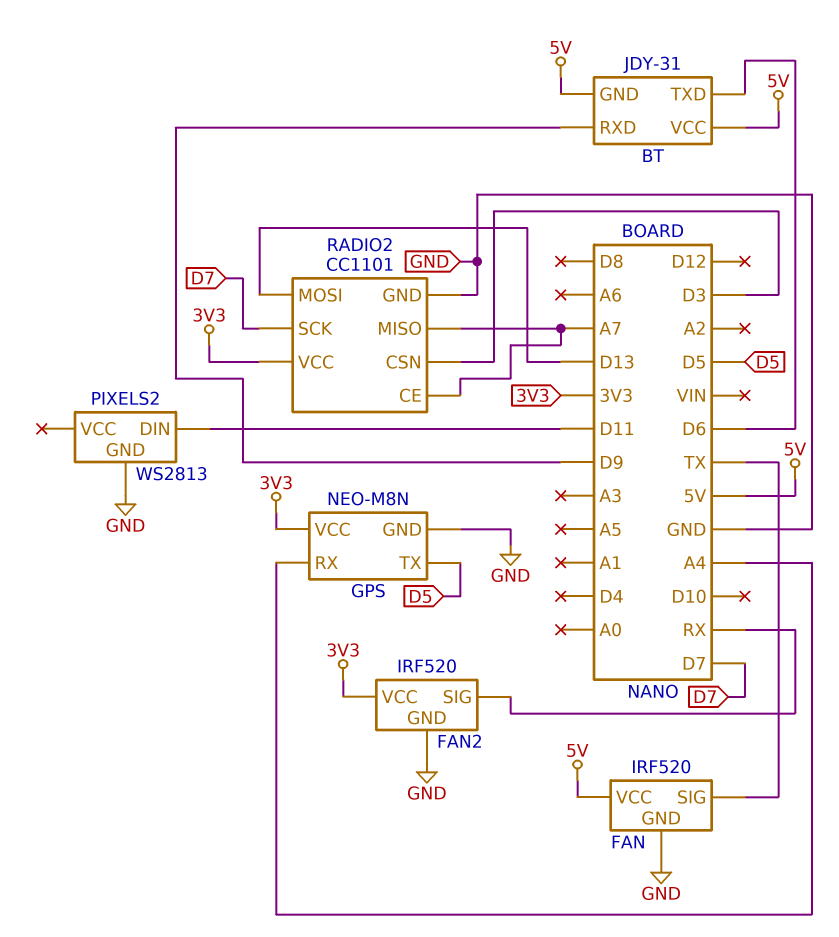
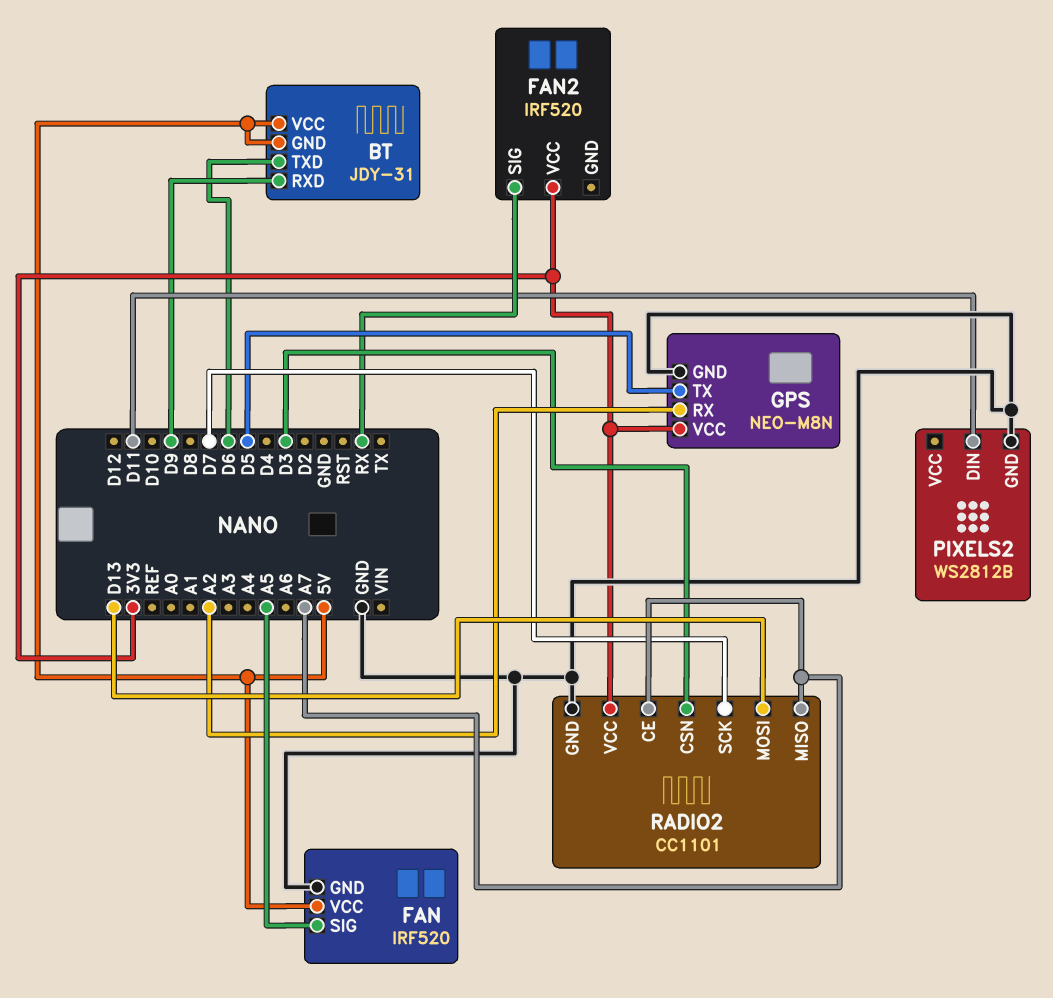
FAN pin SIG: TX -> A5
FAN2 pin GND: GND -> none
GPS pin RX: A4 -> A2
PIXELS2: WS2813 -> WS2812B

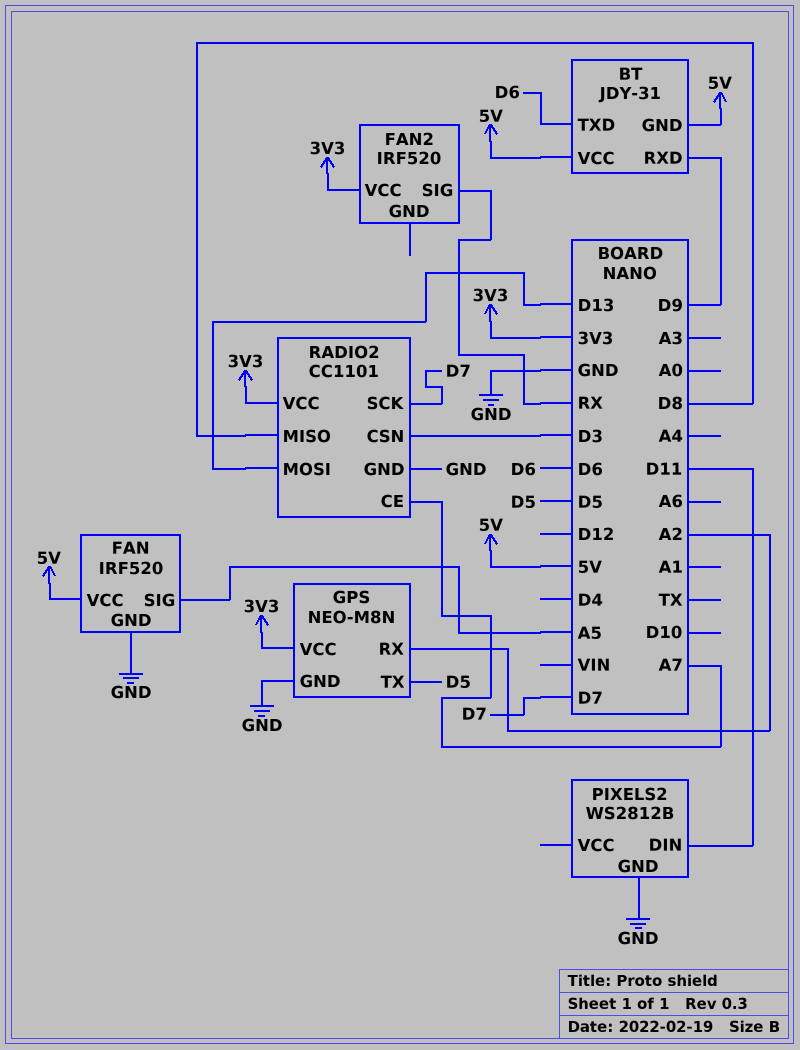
RADIO2 pin MISO: A7 -> D8

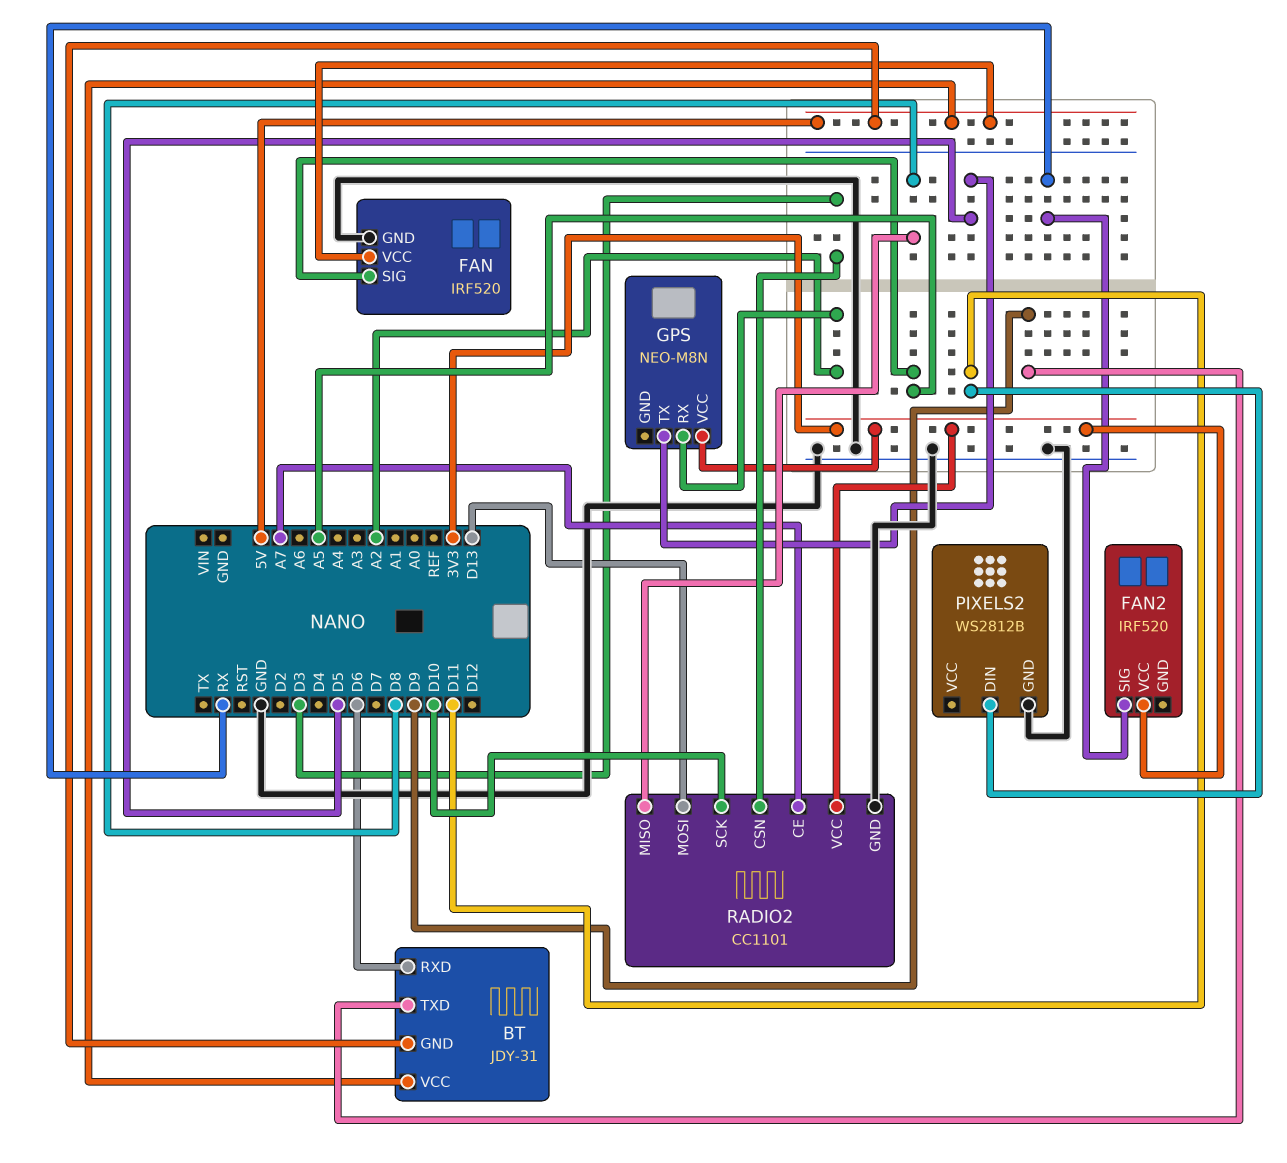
BT pin RXD: D9 -> D6
BT pin TXD: D6 -> D9
GPS pin GND: GND -> none
RADIO2 pin SCK: D7 -> D10

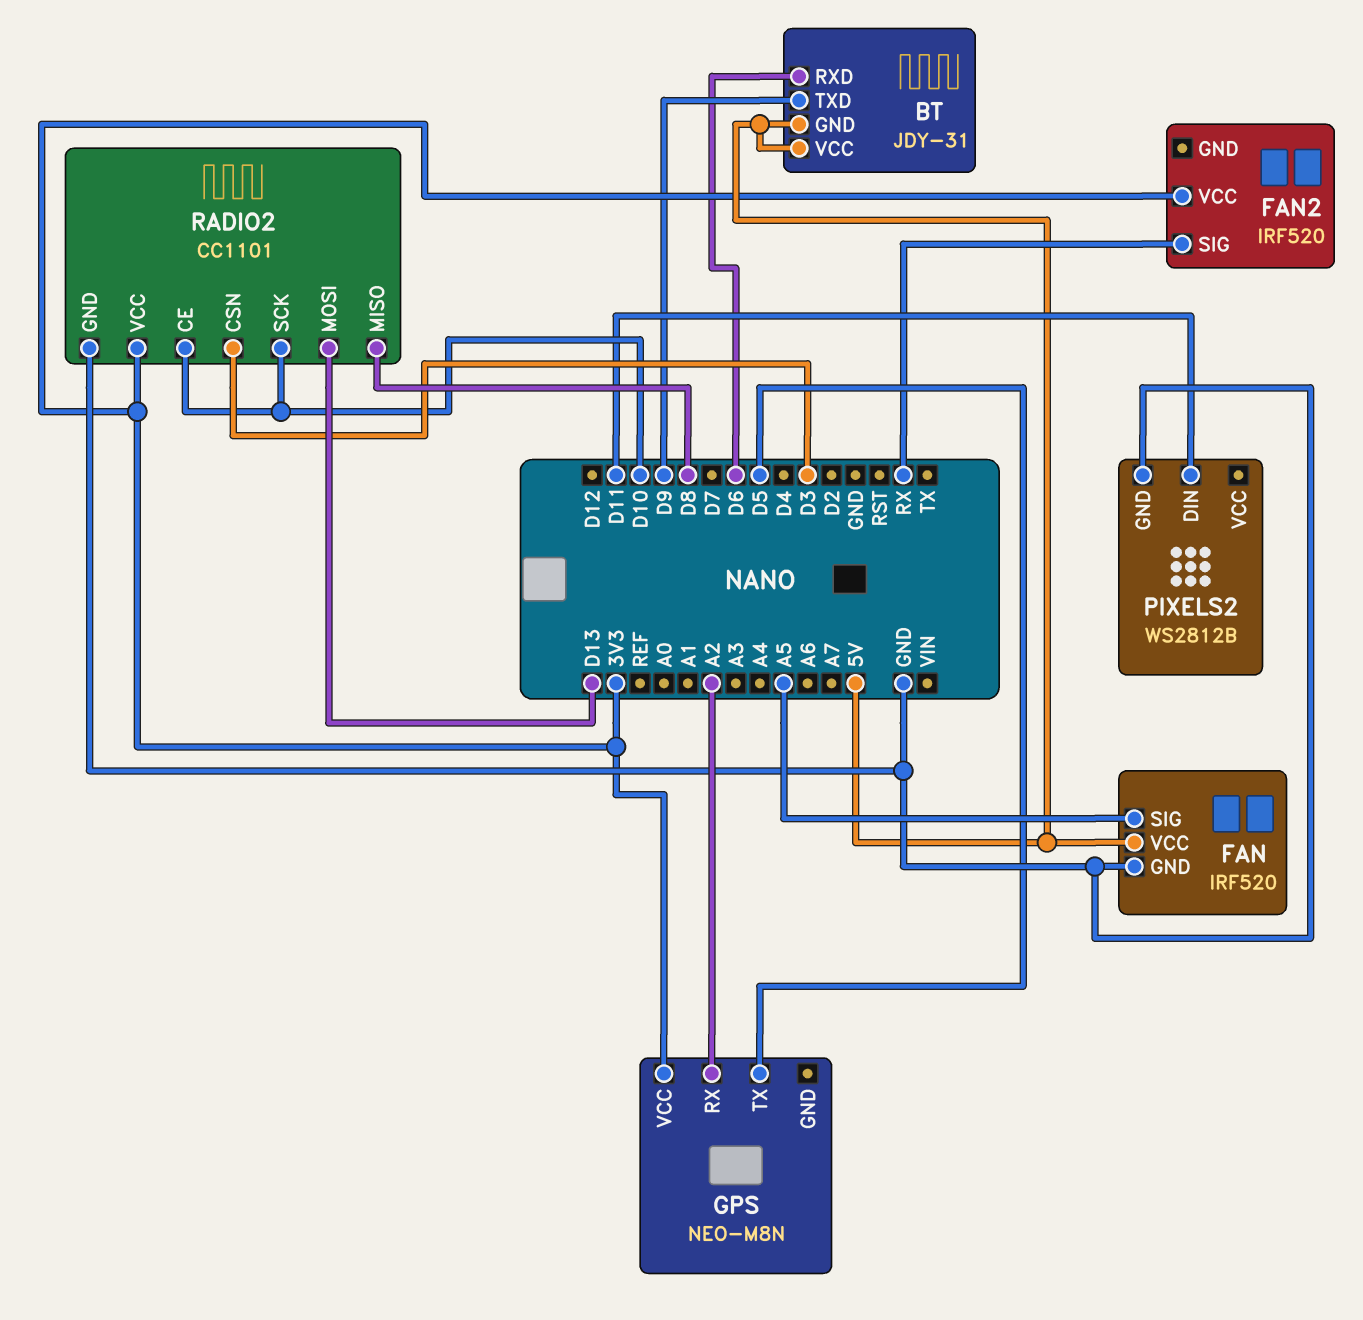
RADIO2 pin CE: A7 -> D10

